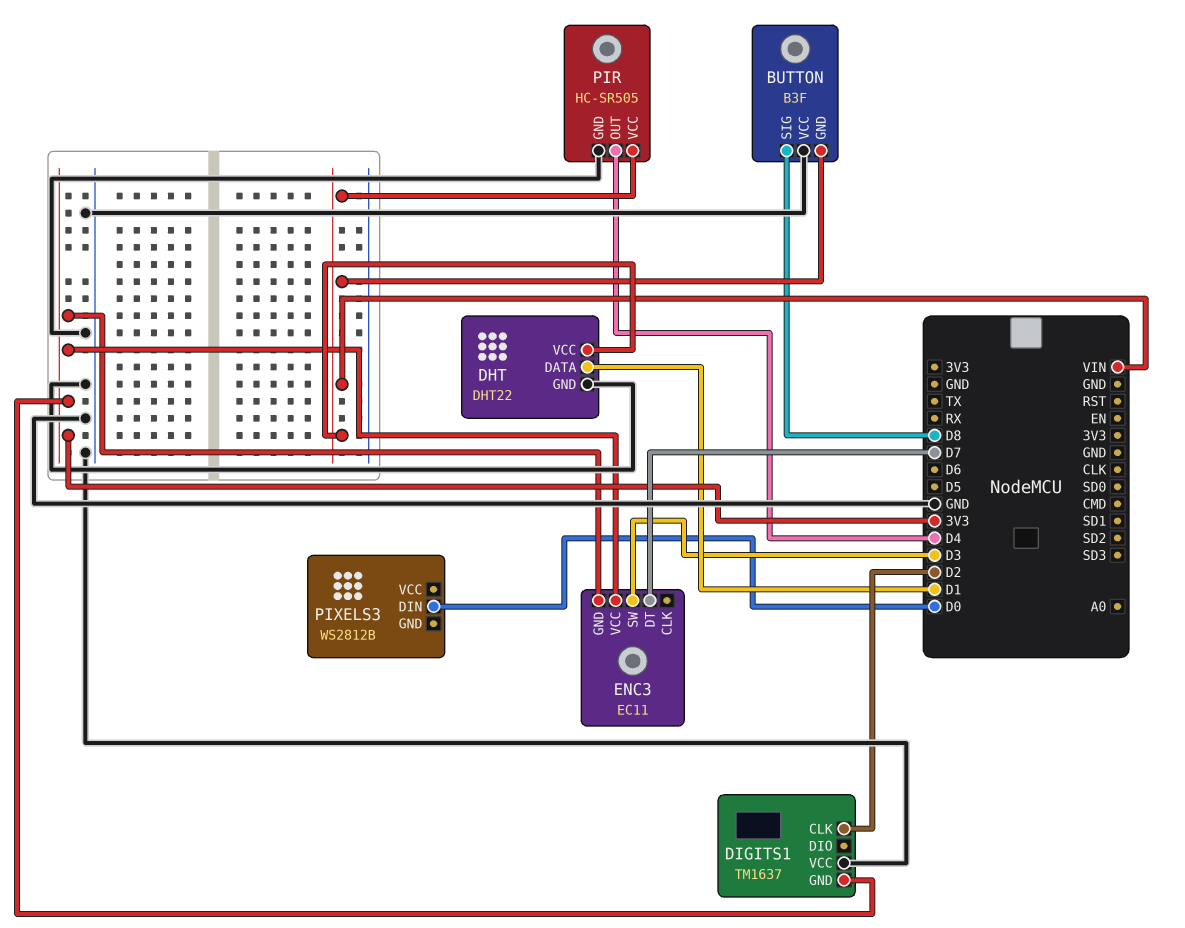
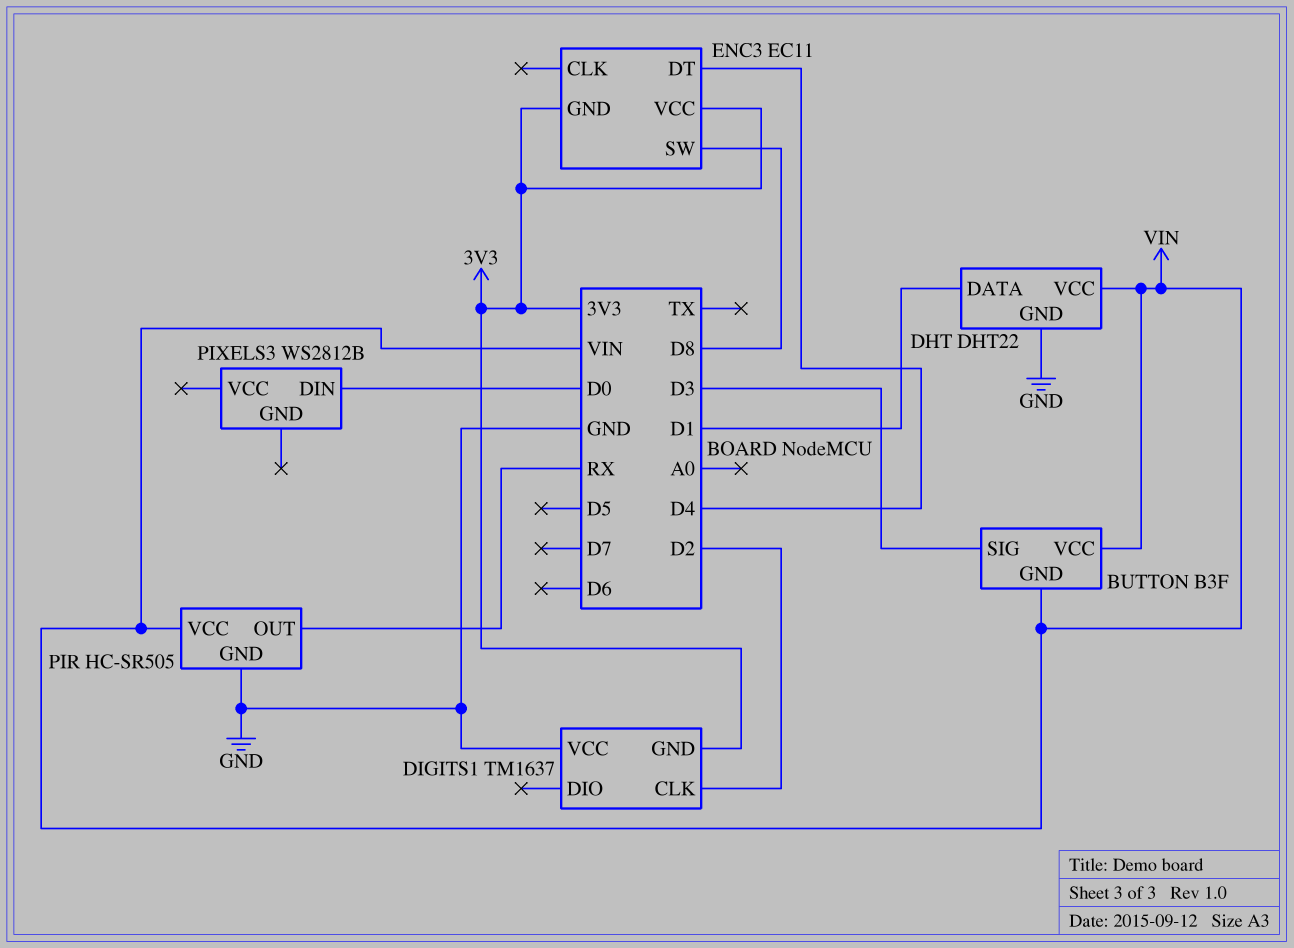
BUTTON pin SIG: D8 -> D3
BUTTON pin VCC: GND -> VIN
ENC3 pin DT: D7 -> D4
ENC3 pin SW: D3 -> D8
PIR pin OUT: D4 -> RX

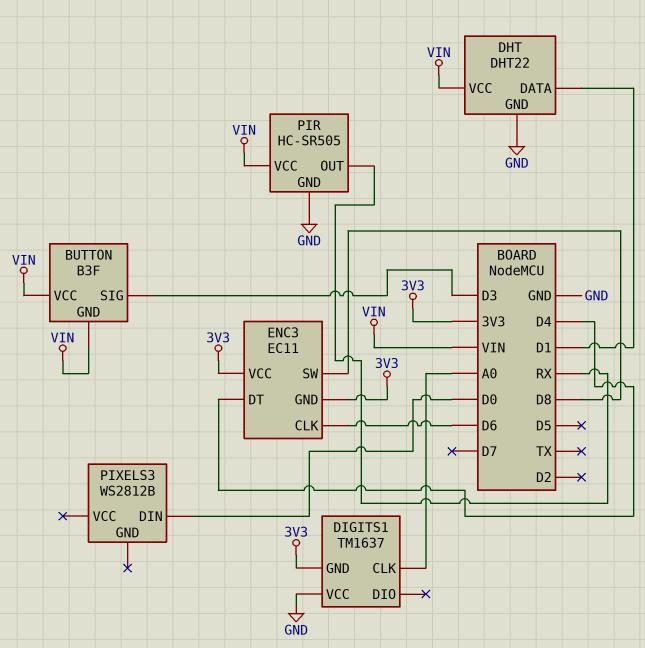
DIGITS1 pin CLK: D2 -> A0
ENC3 pin CLK: none -> D6

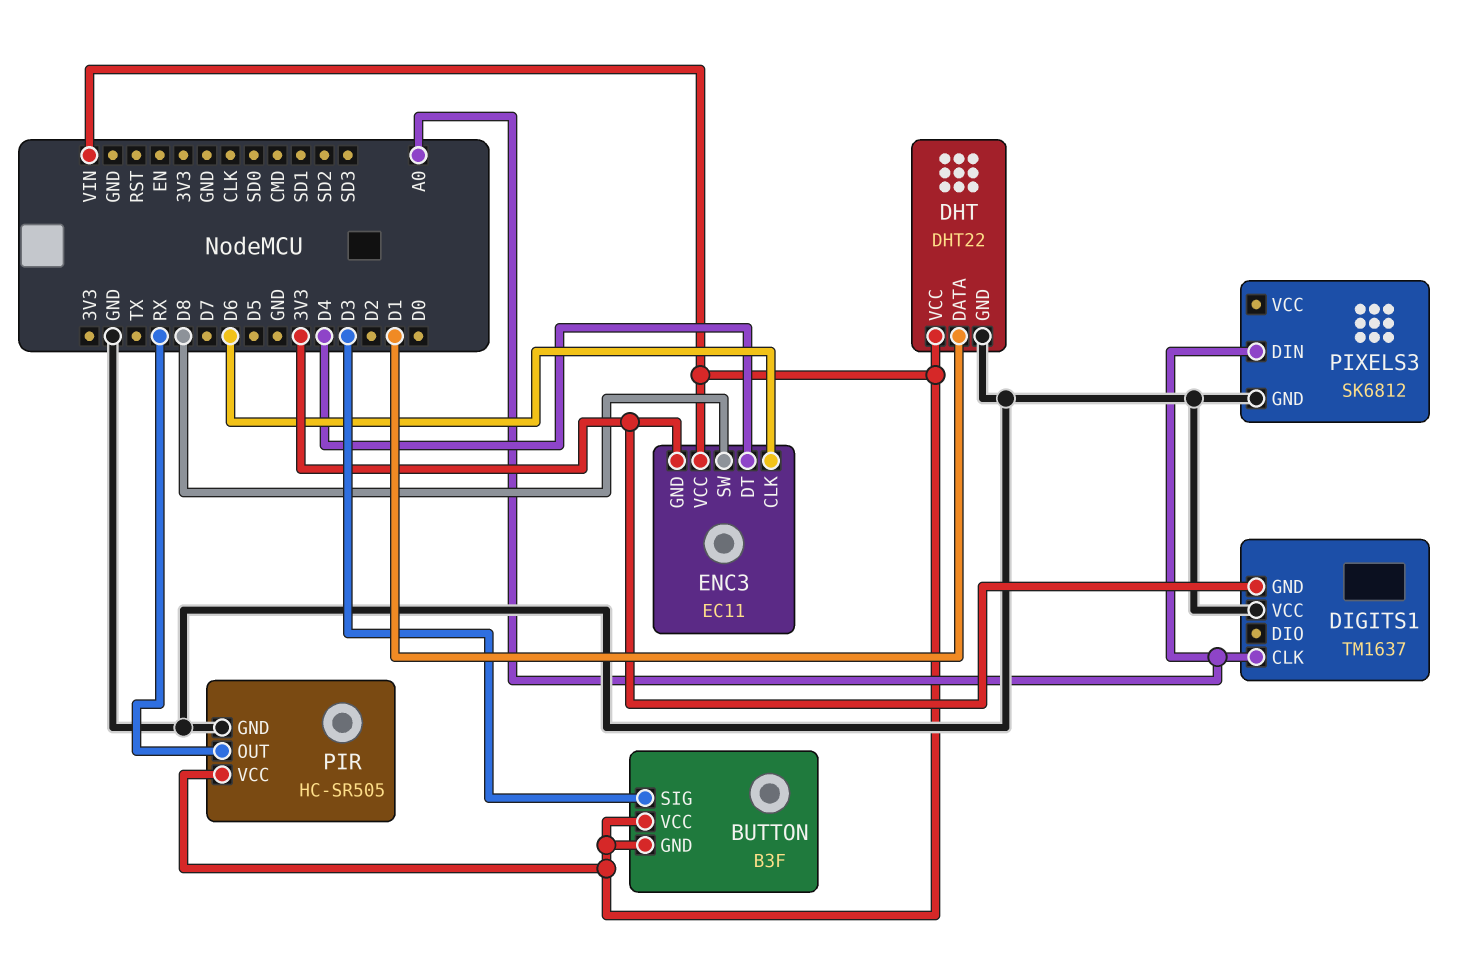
ENC3 pin VCC: 3V3 -> VIN
PIXELS3: WS2812B -> SK6812
PIXELS3 pin DIN: D0 -> A0
PIXELS3 pin GND: none -> GND

